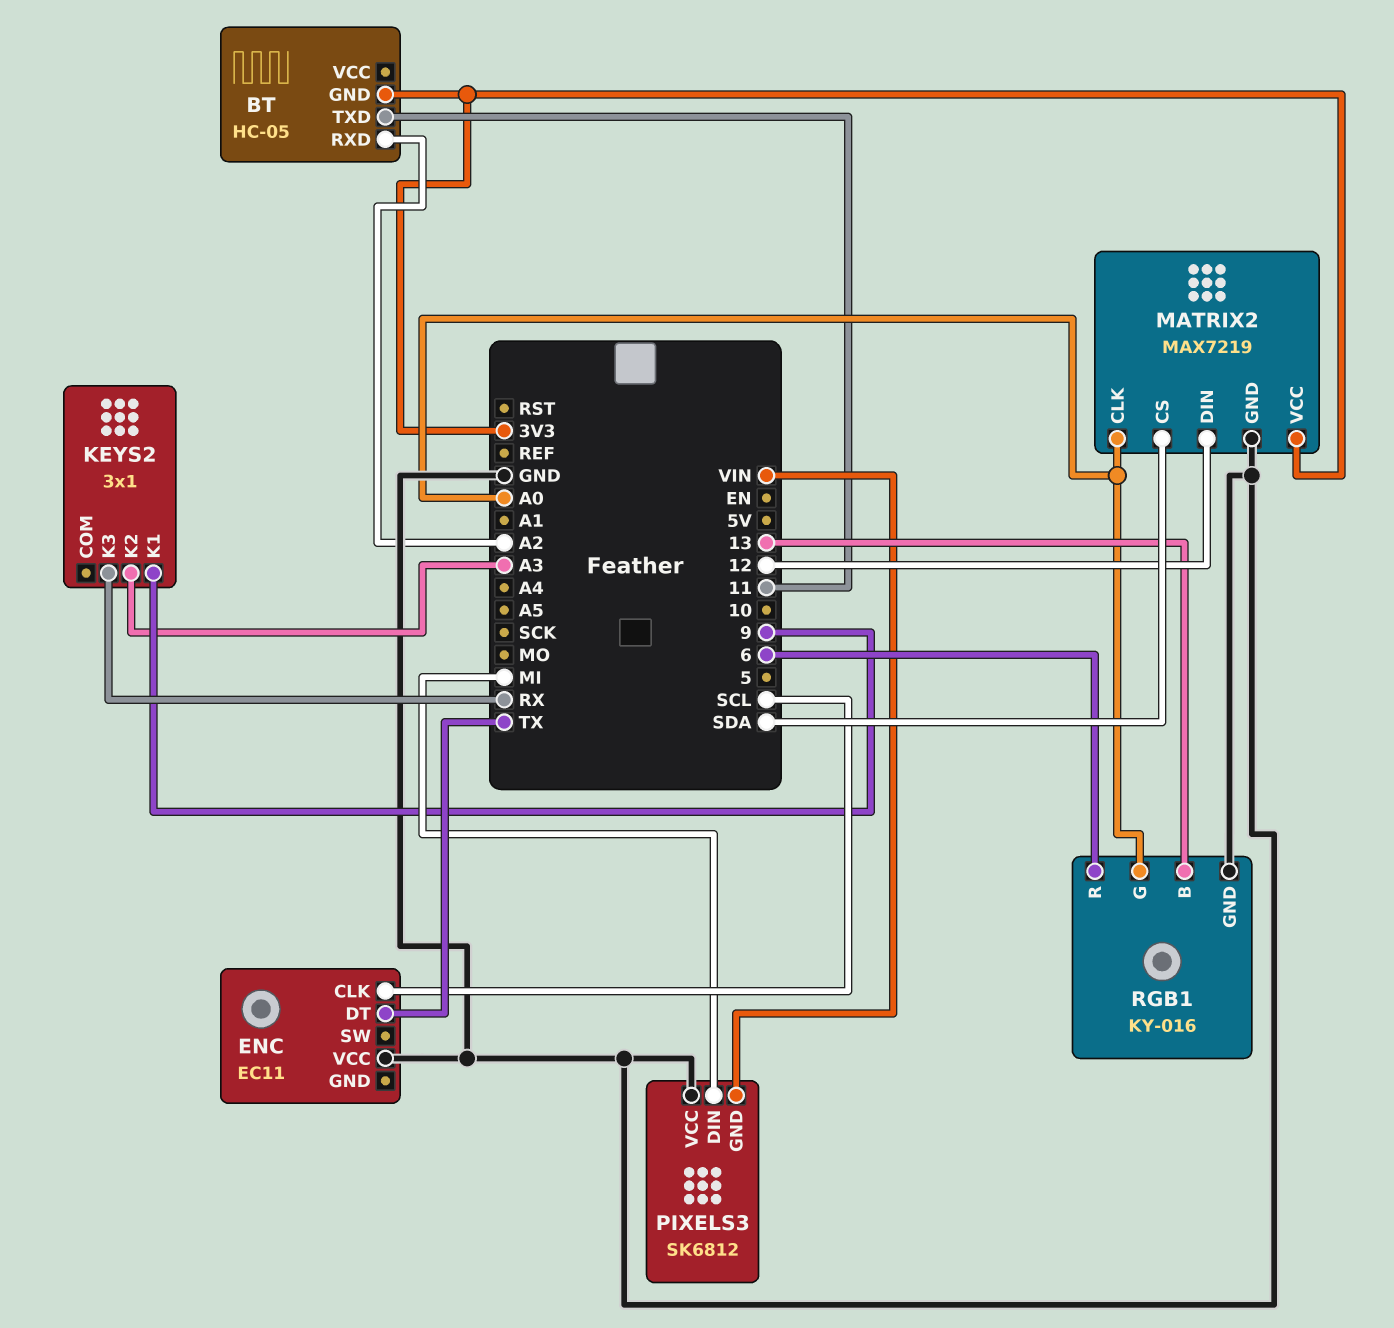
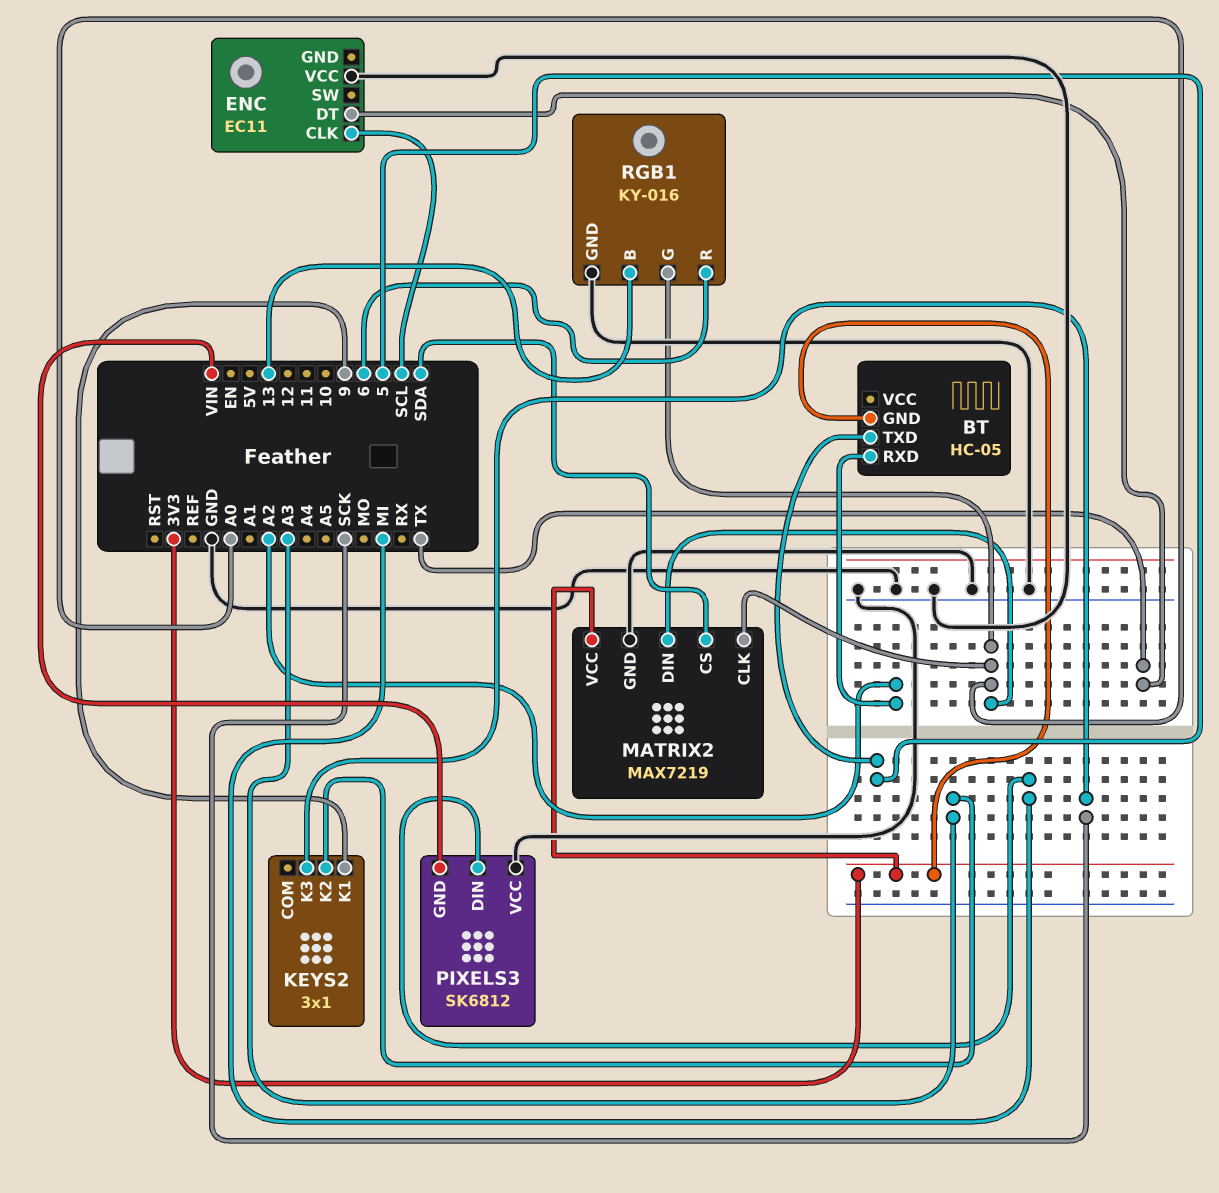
BT pin TXD: 11 -> 5
KEYS2 pin K3: RX -> SCK
MATRIX2 pin DIN: 12 -> A0

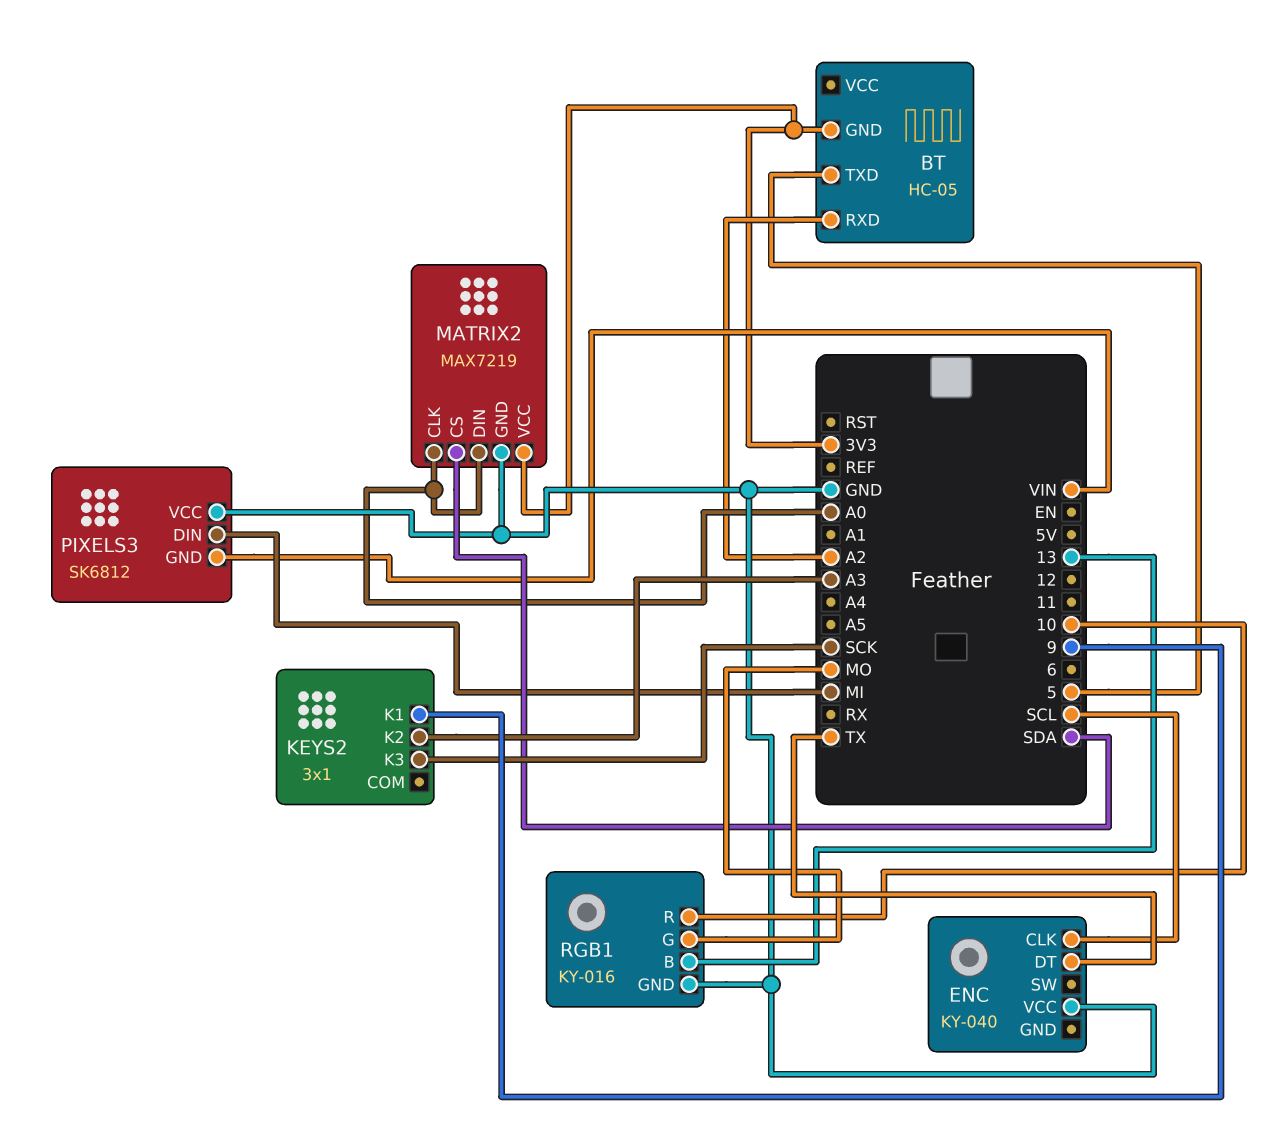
ENC: EC11 -> KY-040
RGB1 pin G: A0 -> MO
RGB1 pin R: 6 -> 10

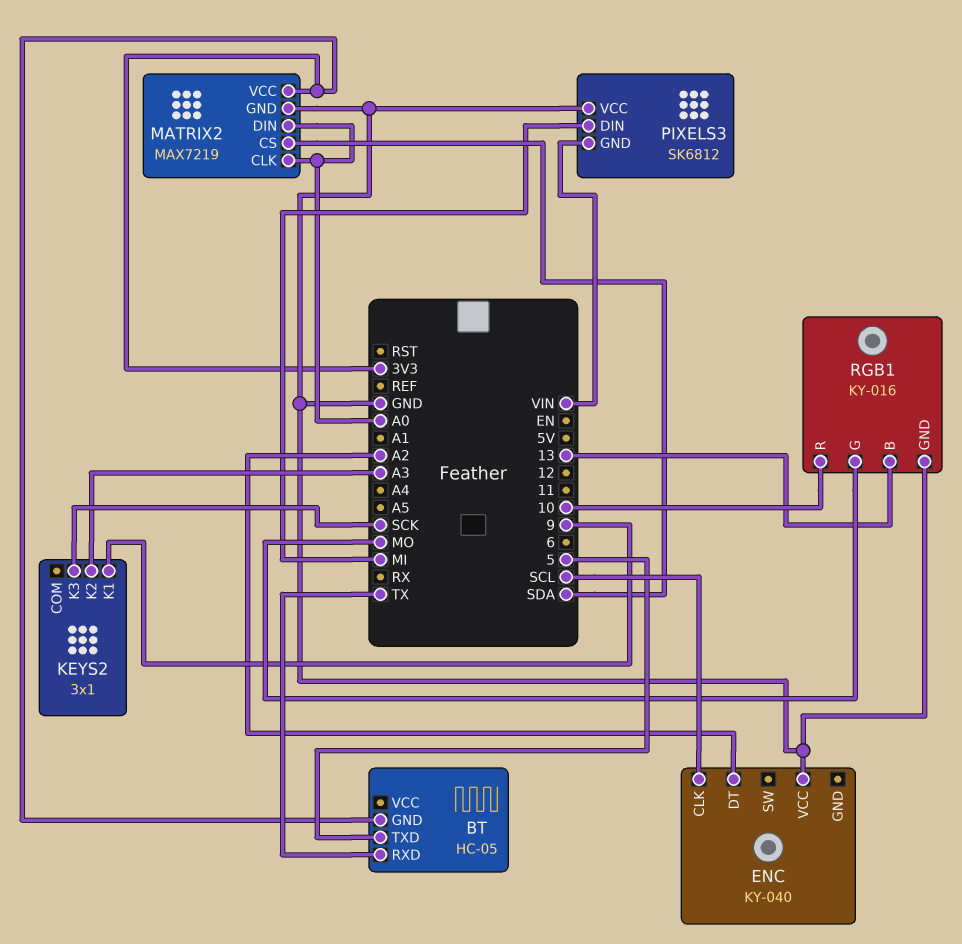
BT pin RXD: A2 -> TX
ENC pin DT: TX -> A2

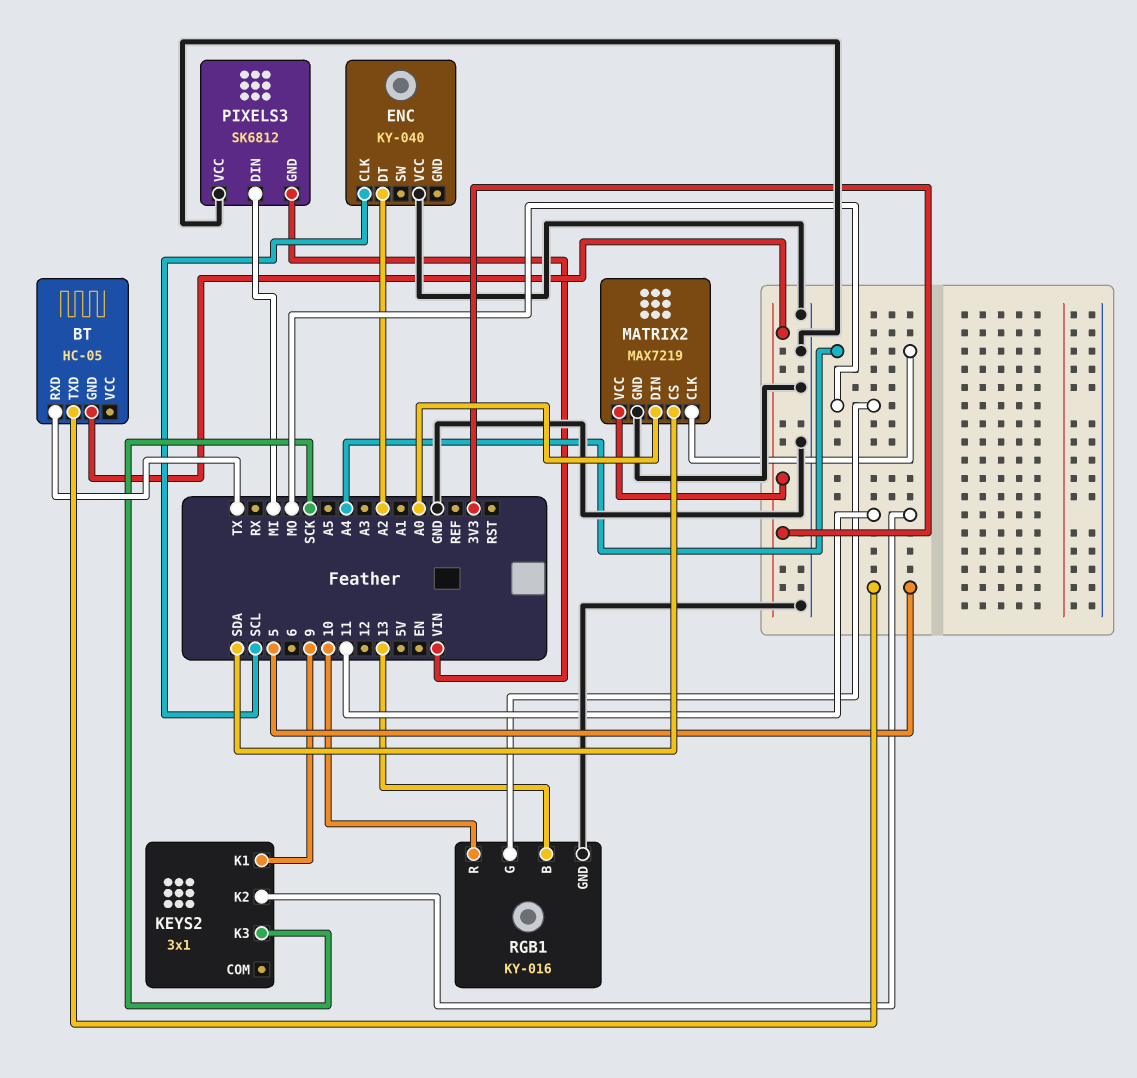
KEYS2 pin K2: A3 -> 11
MATRIX2 pin CLK: A0 -> A4

